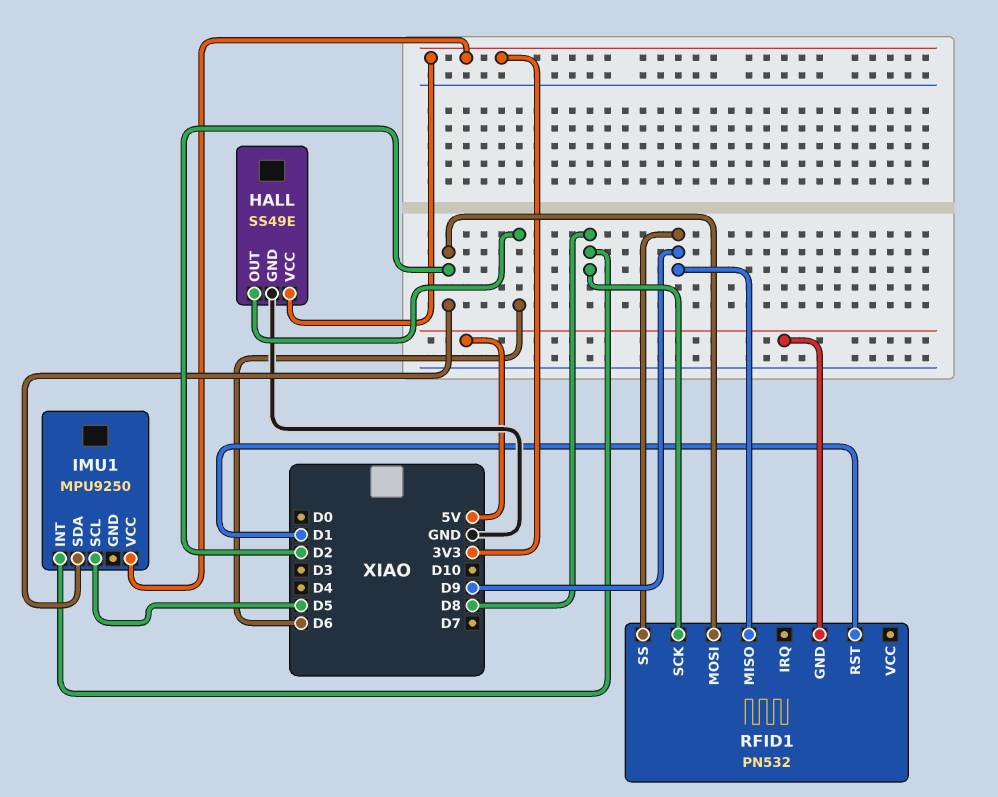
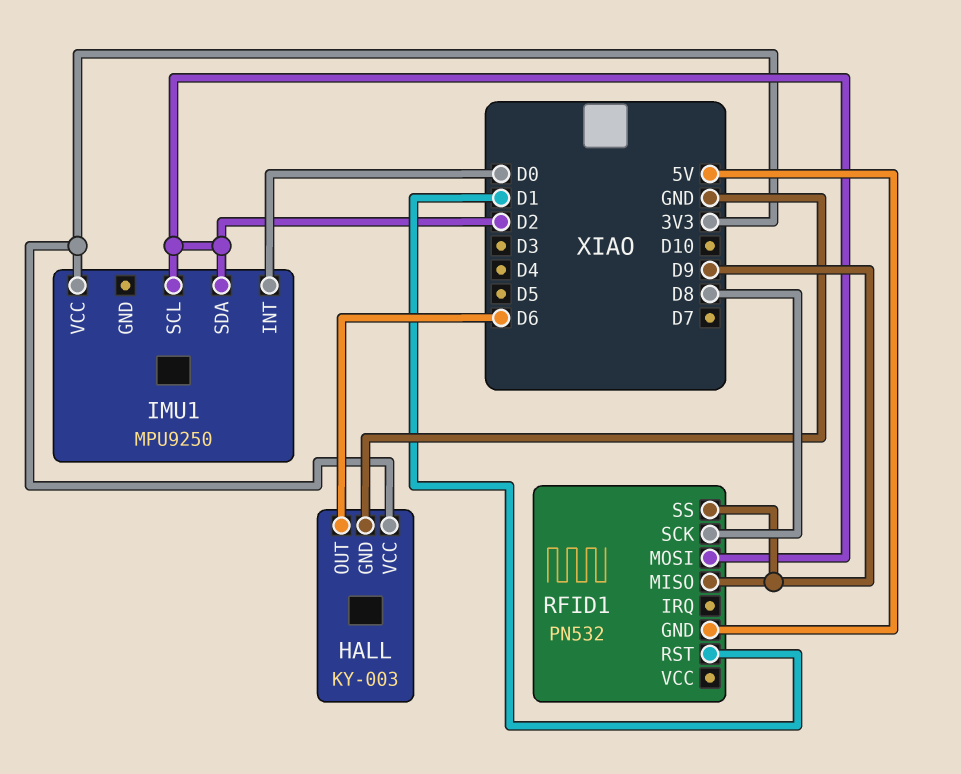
HALL: SS49E -> KY-003
IMU1 pin INT: D8 -> D0
IMU1 pin SCL: D5 -> D2

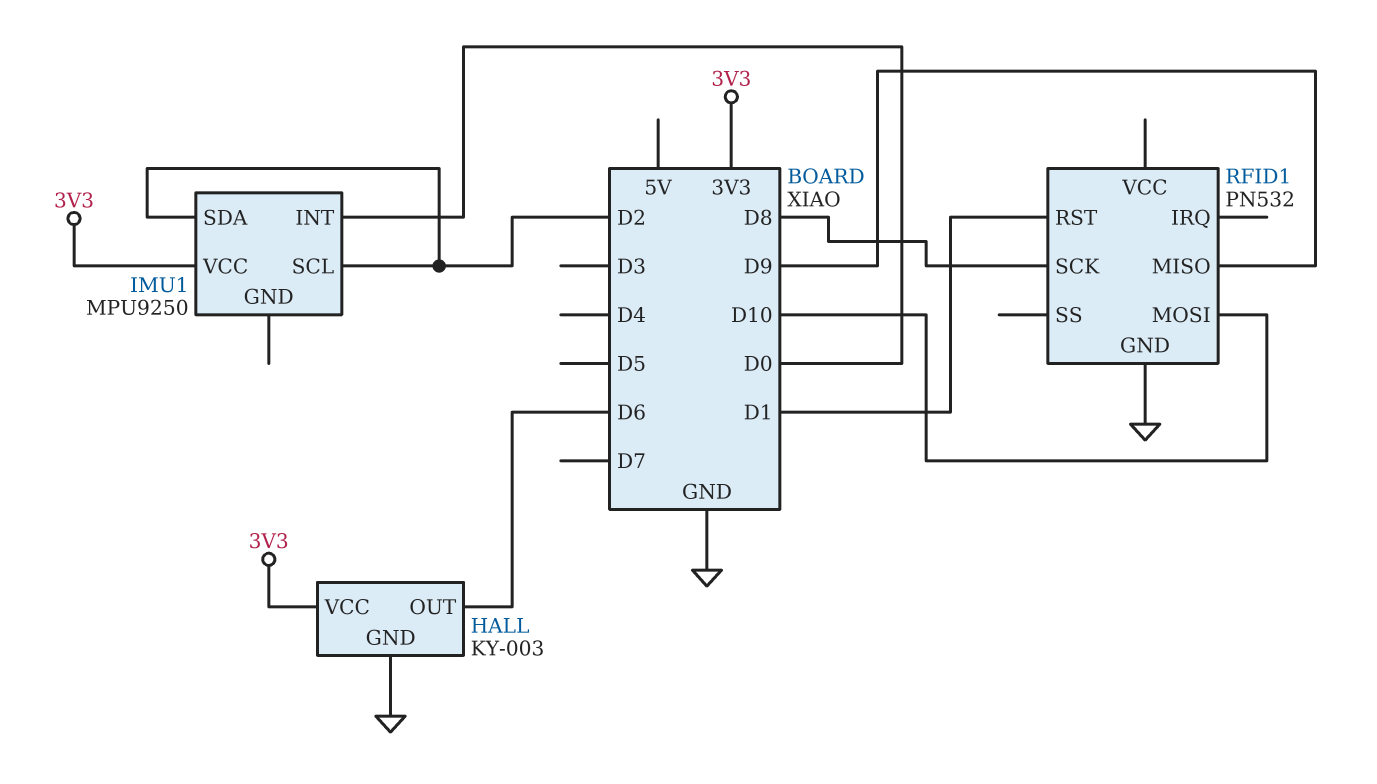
RFID1 pin GND: 5V -> GND
RFID1 pin MOSI: D2 -> D10
RFID1 pin SS: D9 -> none

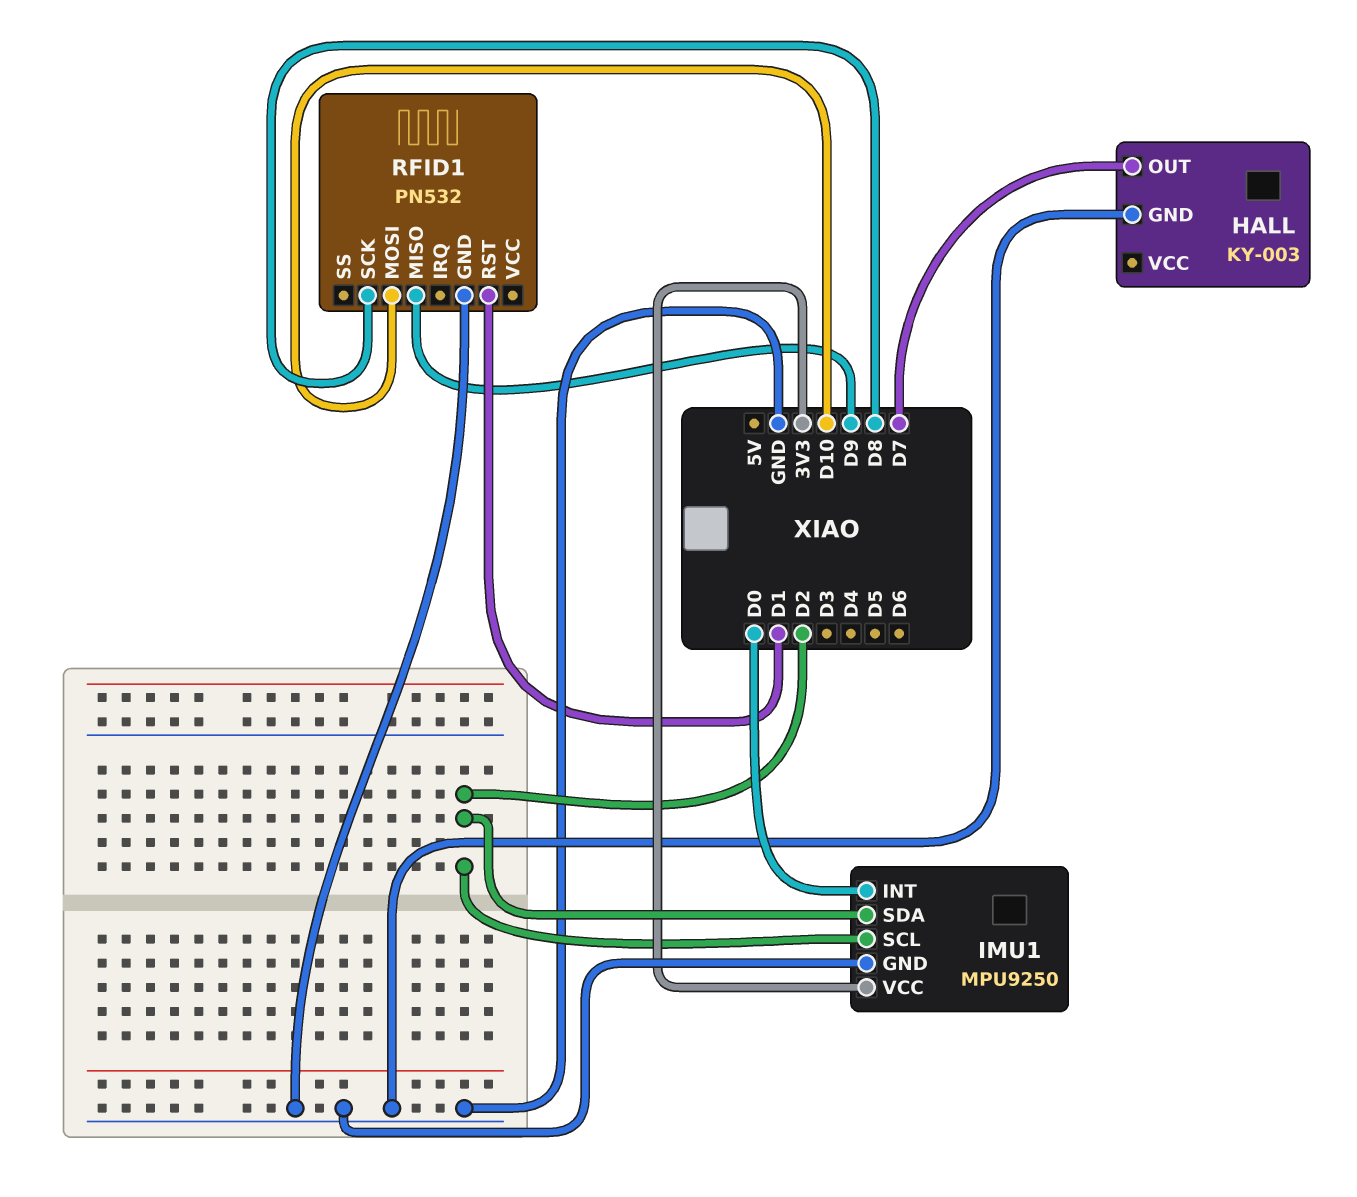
HALL pin OUT: D6 -> D7
HALL pin VCC: 3V3 -> none
IMU1 pin GND: none -> GND

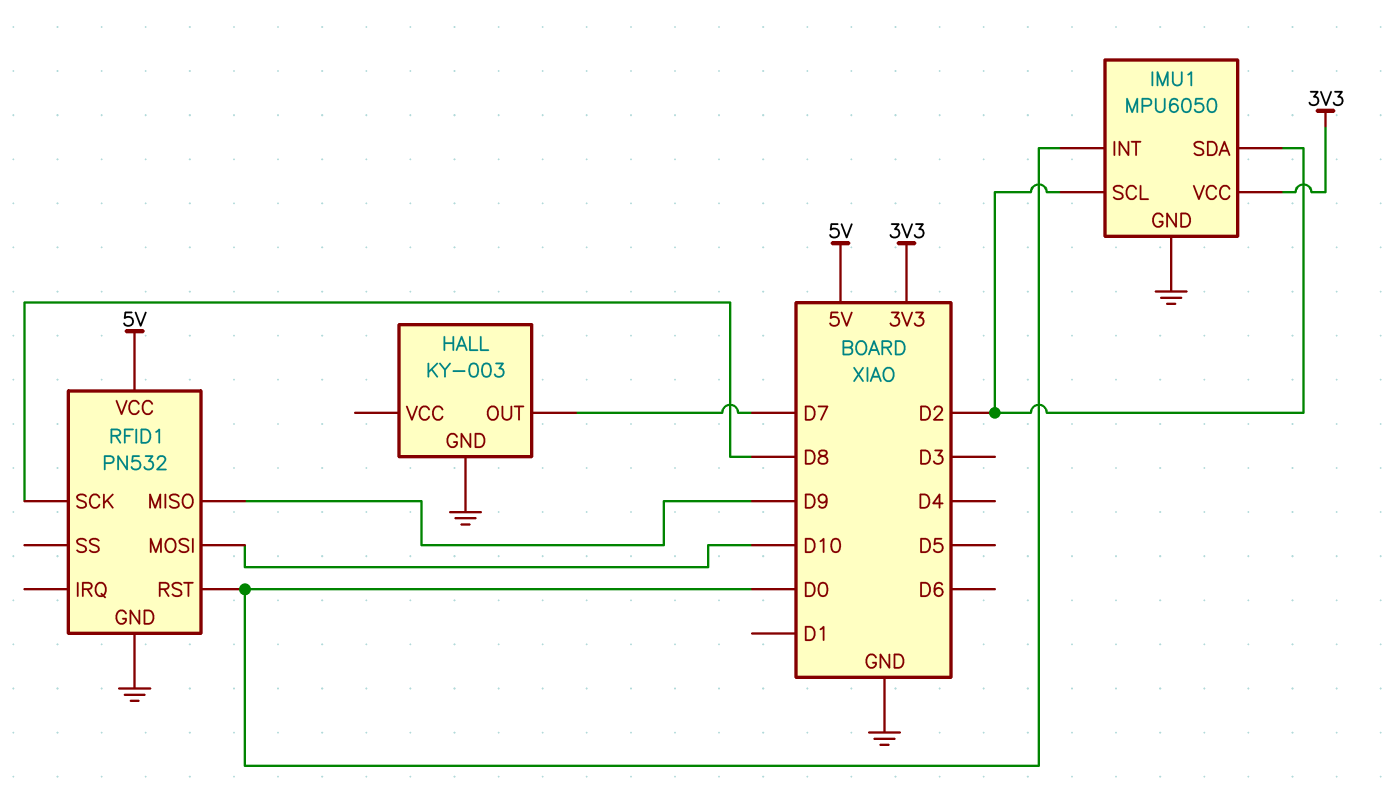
IMU1: MPU9250 -> MPU6050
RFID1 pin RST: D1 -> D0
RFID1 pin VCC: none -> 5V

